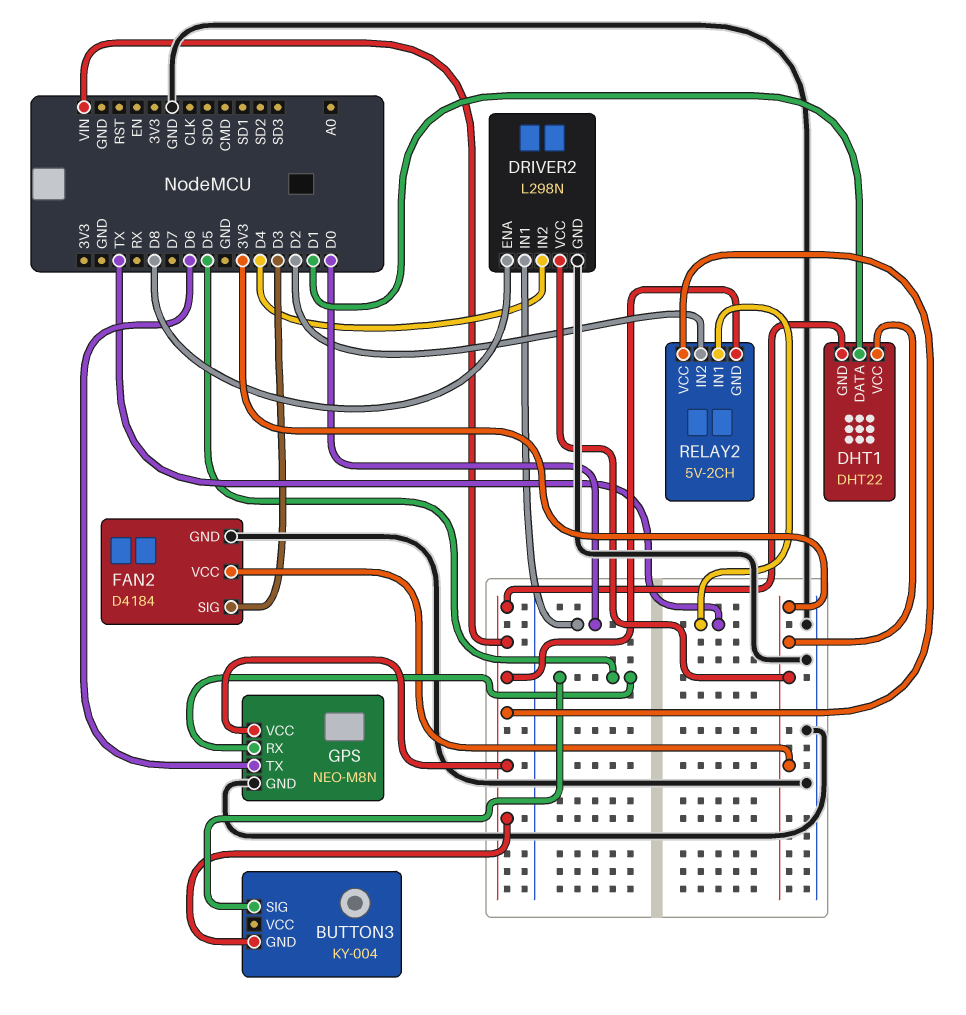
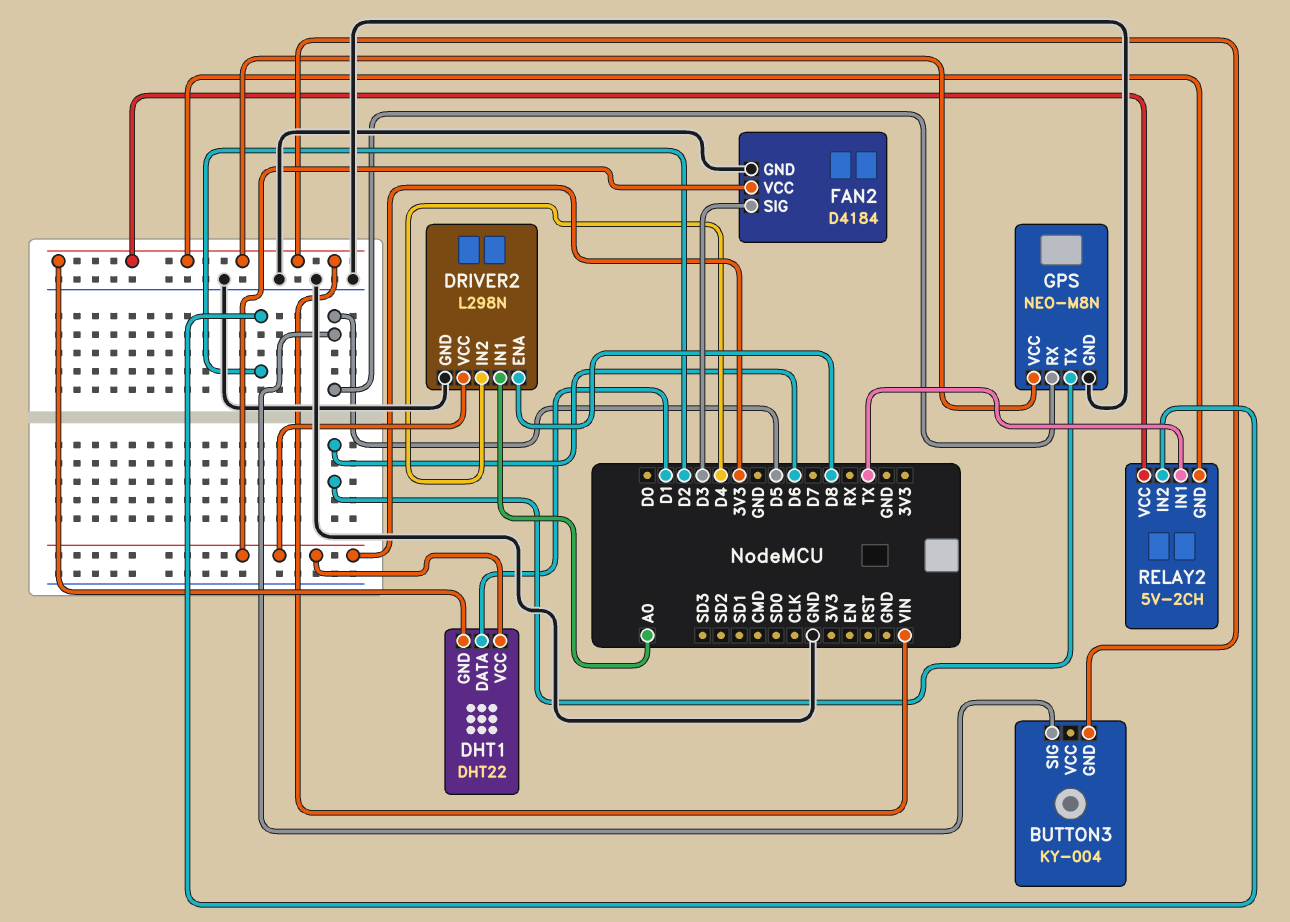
DRIVER2 pin IN1: D0 -> A0

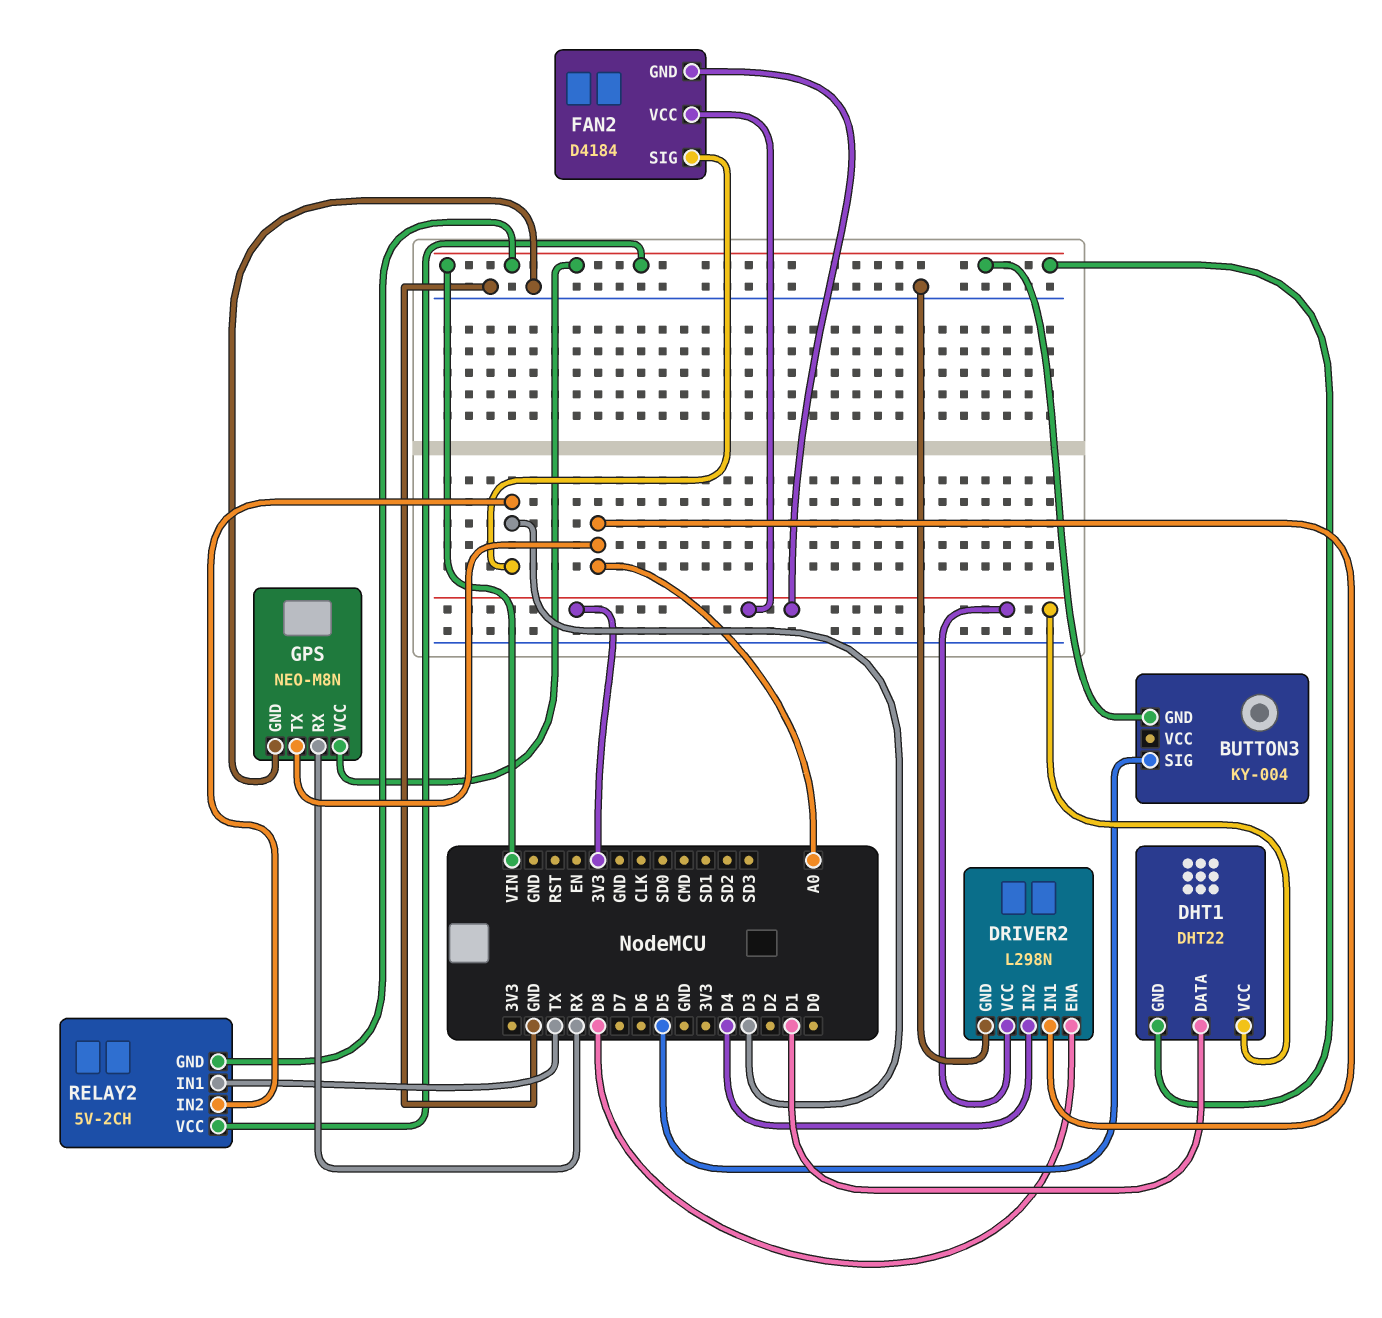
FAN2 pin GND: GND -> 3V3
GPS pin RX: D5 -> RX
GPS pin TX: D6 -> A0
RELAY2 pin IN2: D2 -> D3

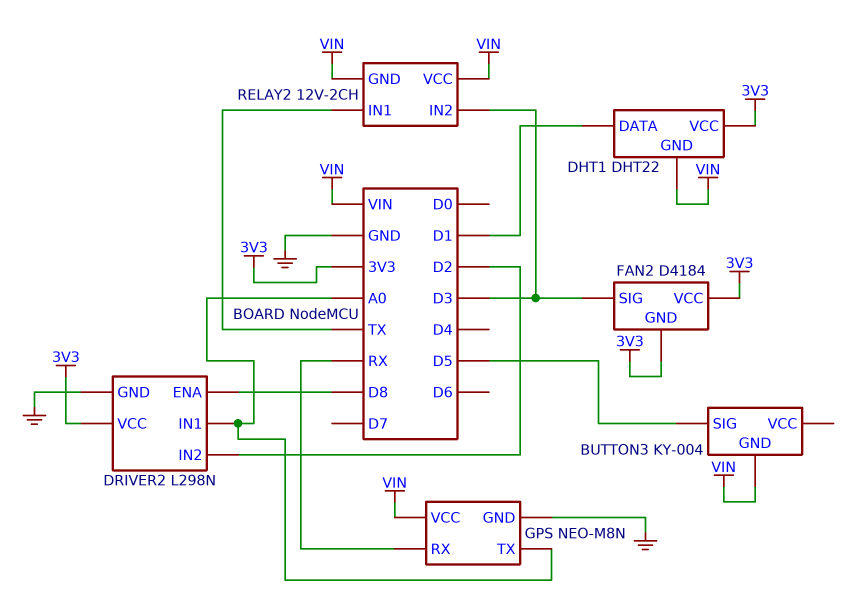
DRIVER2 pin IN2: D4 -> D2
RELAY2: 5V-2CH -> 12V-2CH

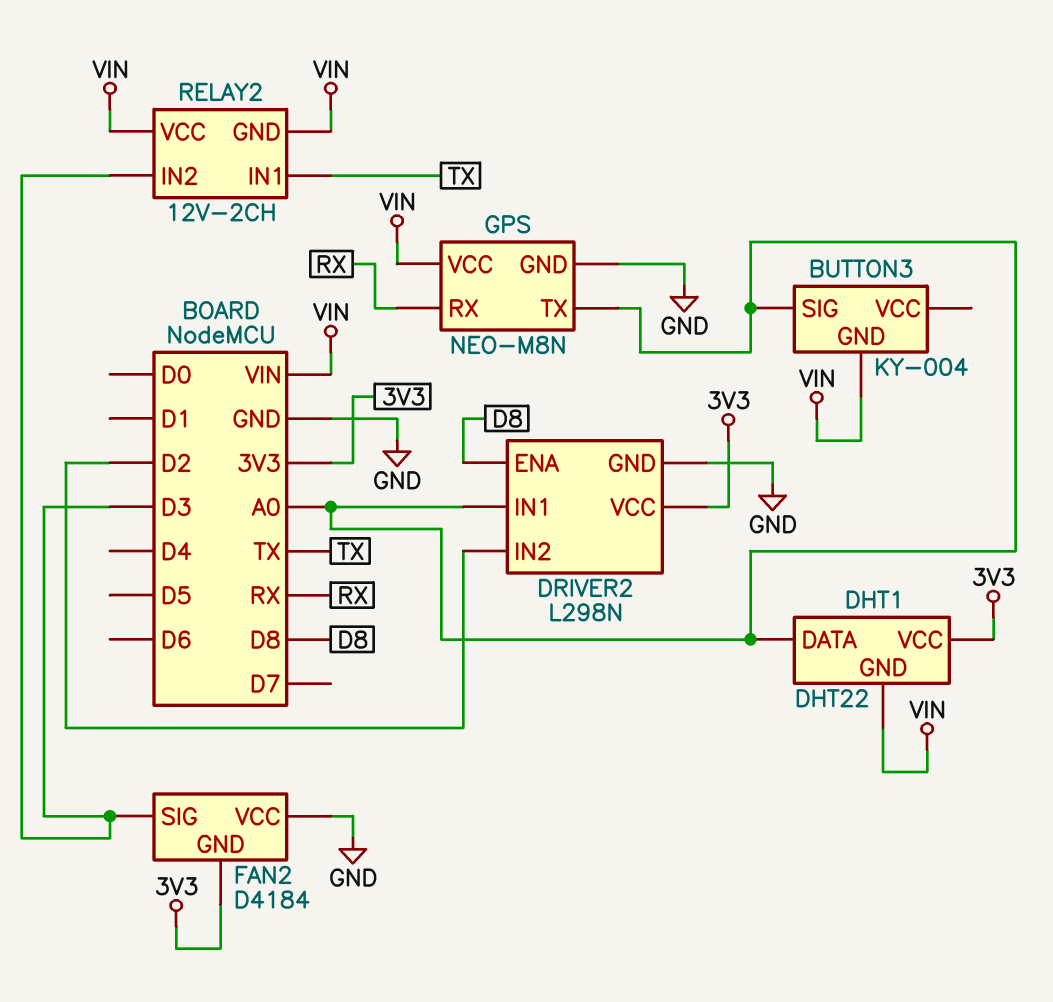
BUTTON3 pin SIG: D5 -> A0
DHT1 pin DATA: D1 -> A0
FAN2 pin VCC: 3V3 -> GND

